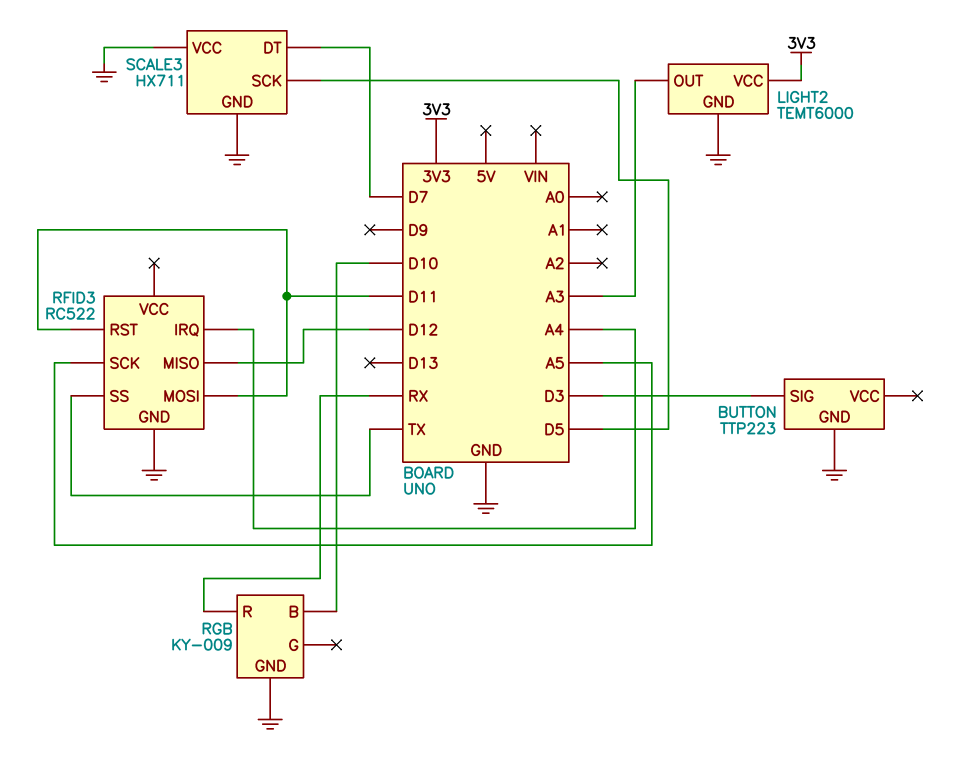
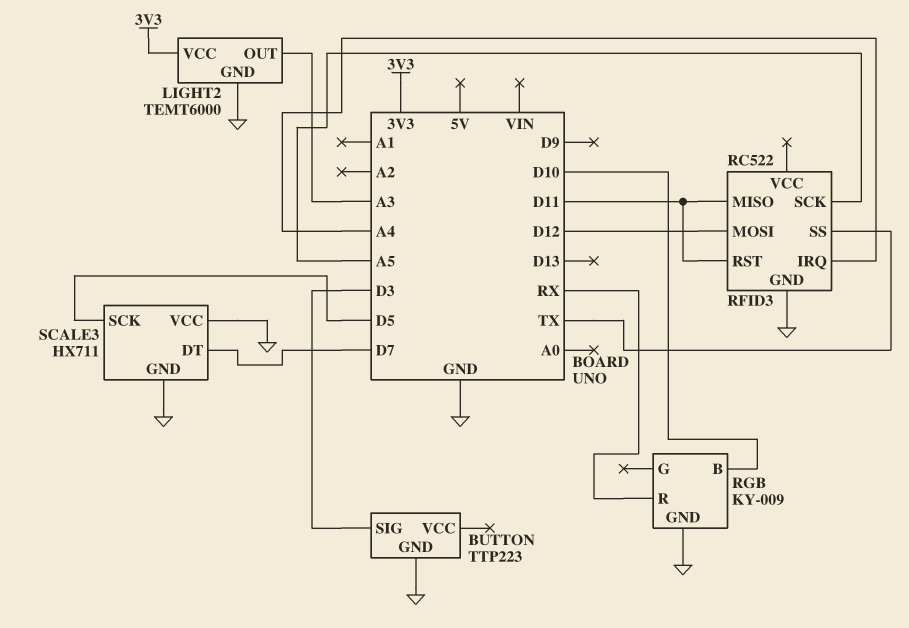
RFID3 pin MISO: D12 -> D11
RFID3 pin MOSI: D11 -> D12

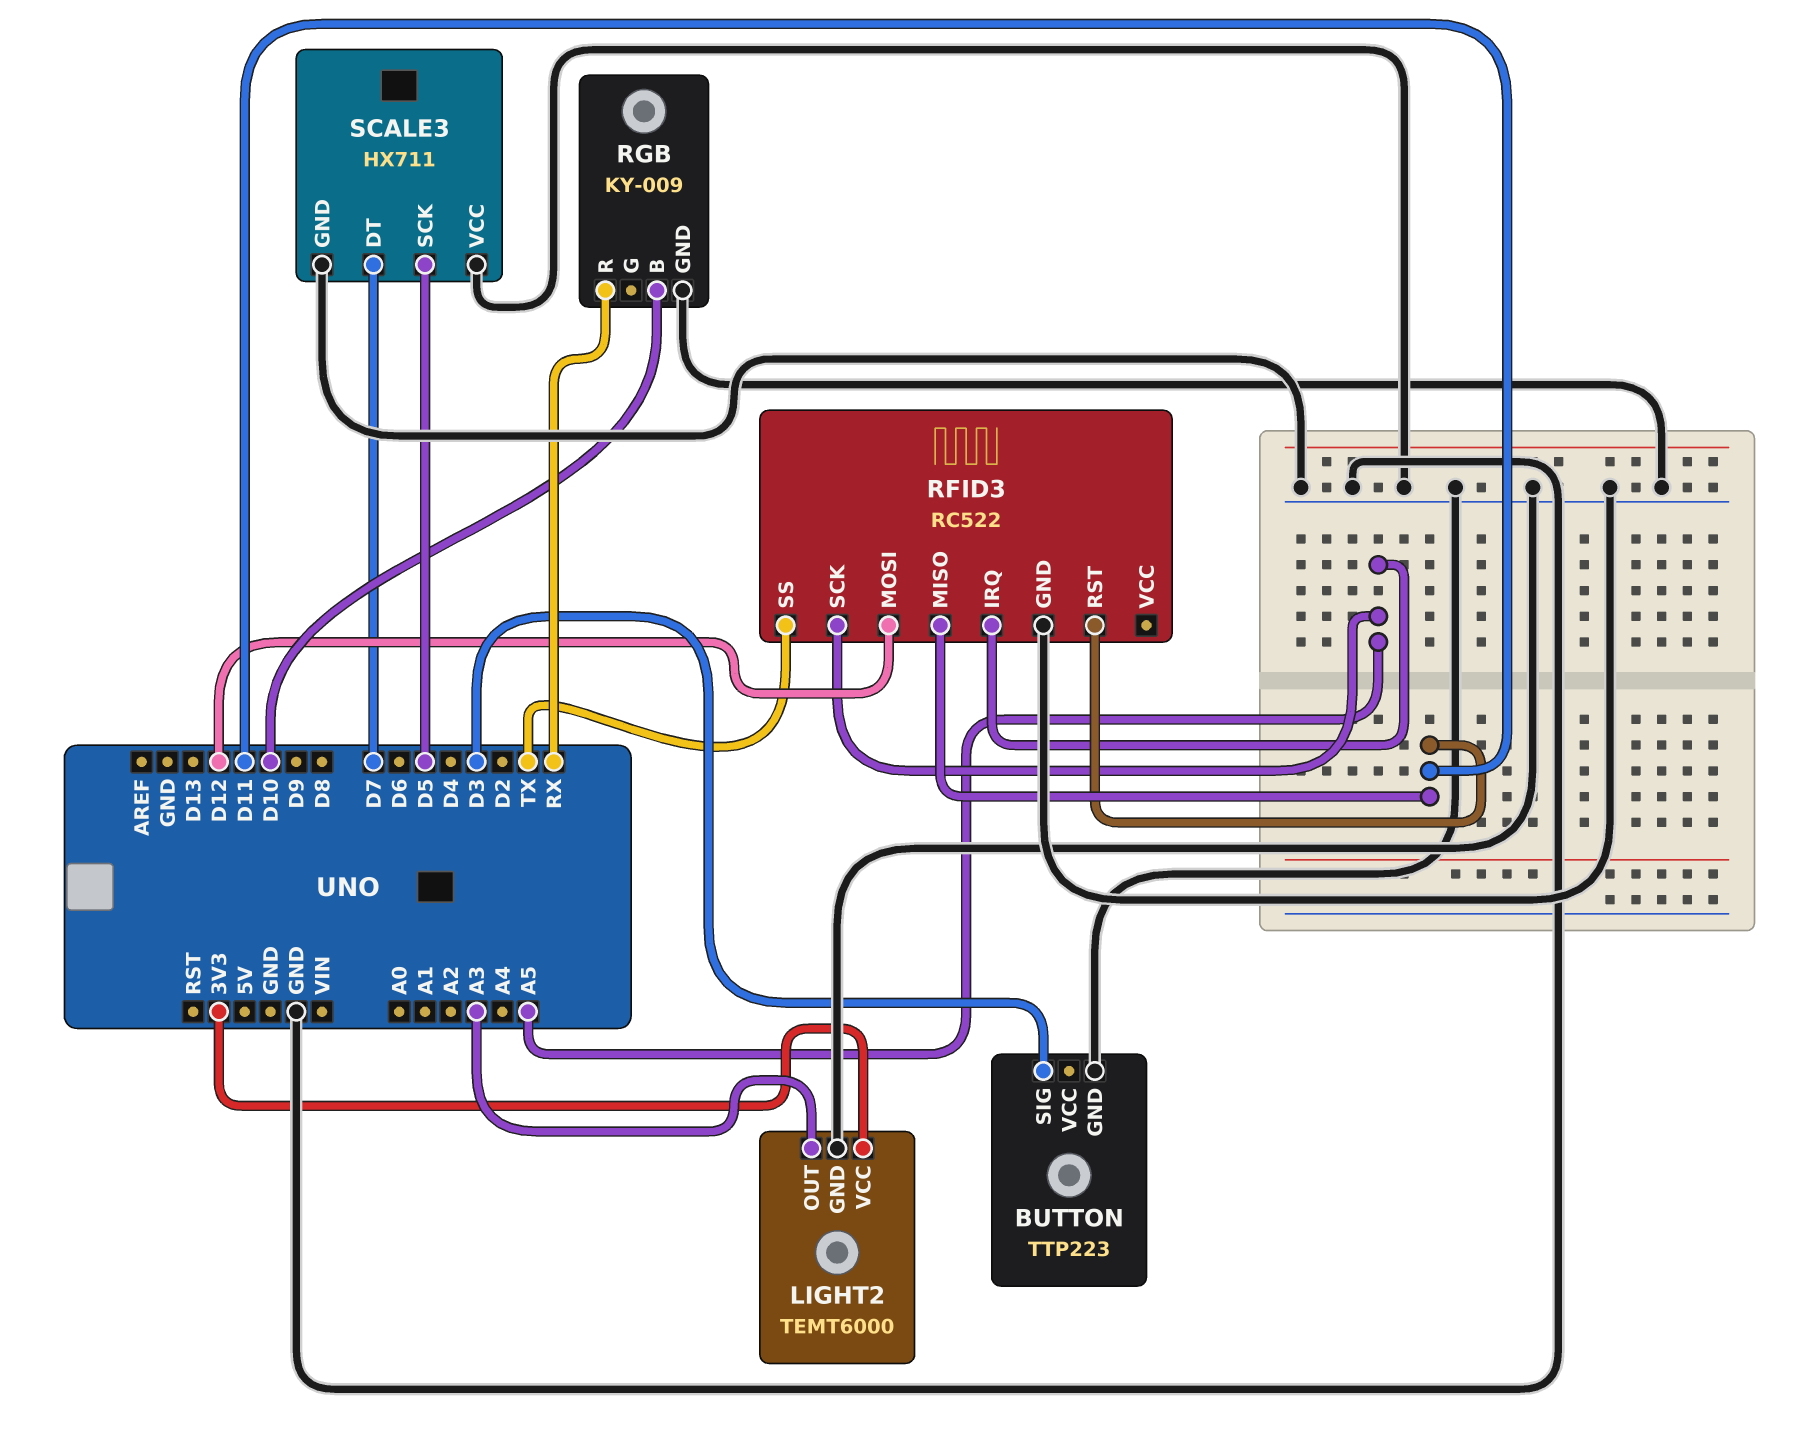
RFID3 pin IRQ: A4 -> A5

